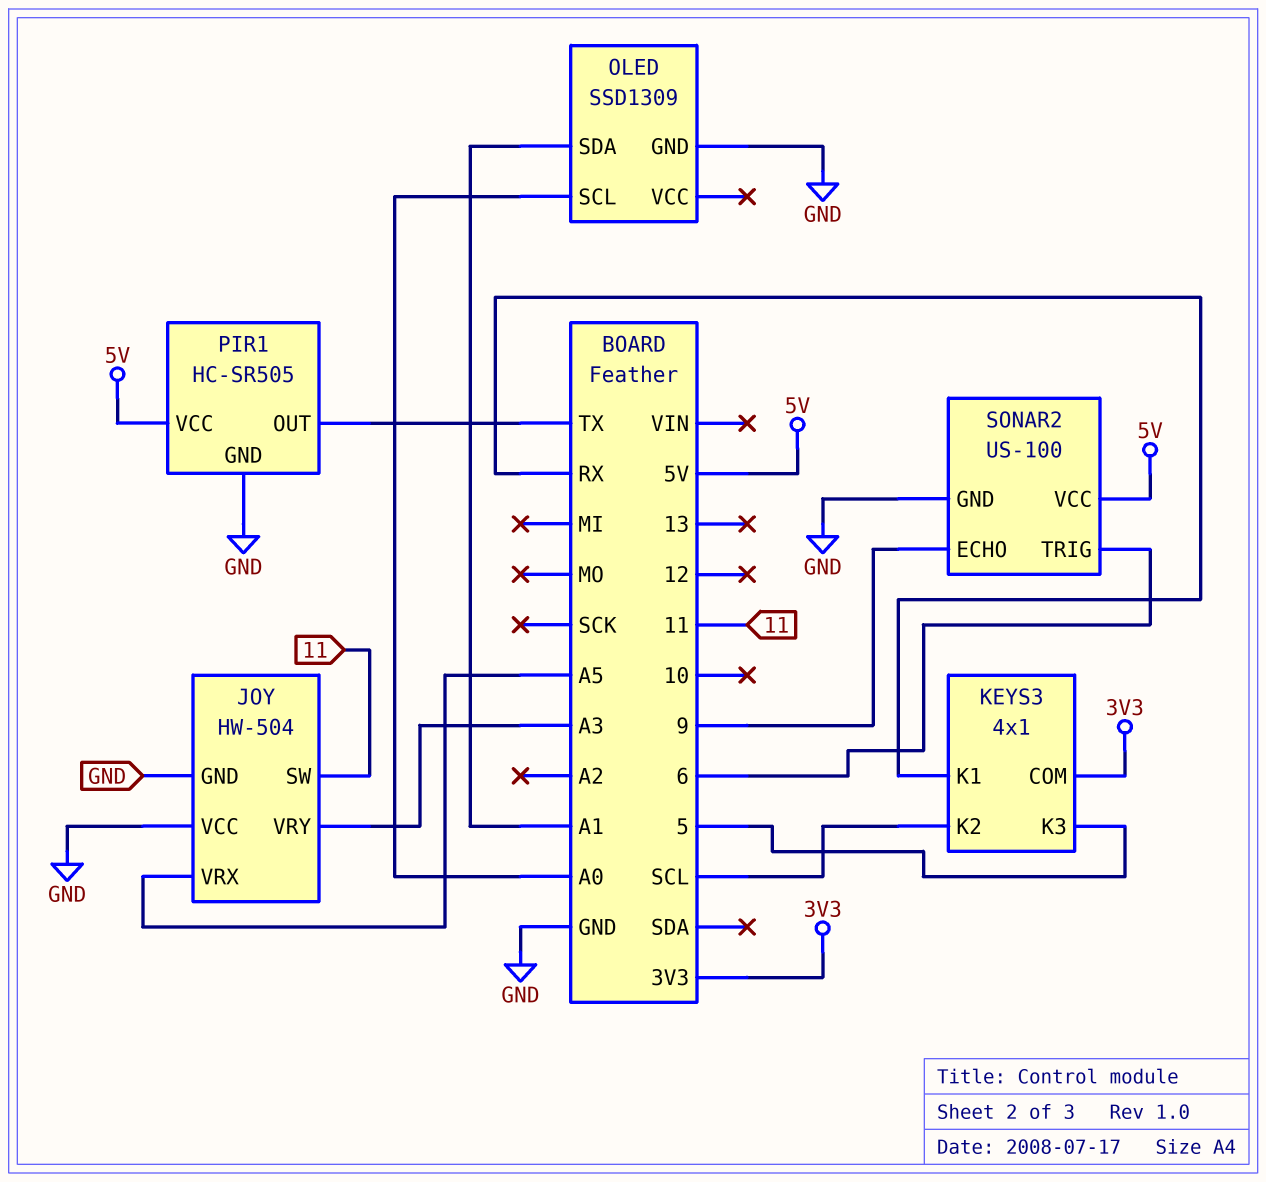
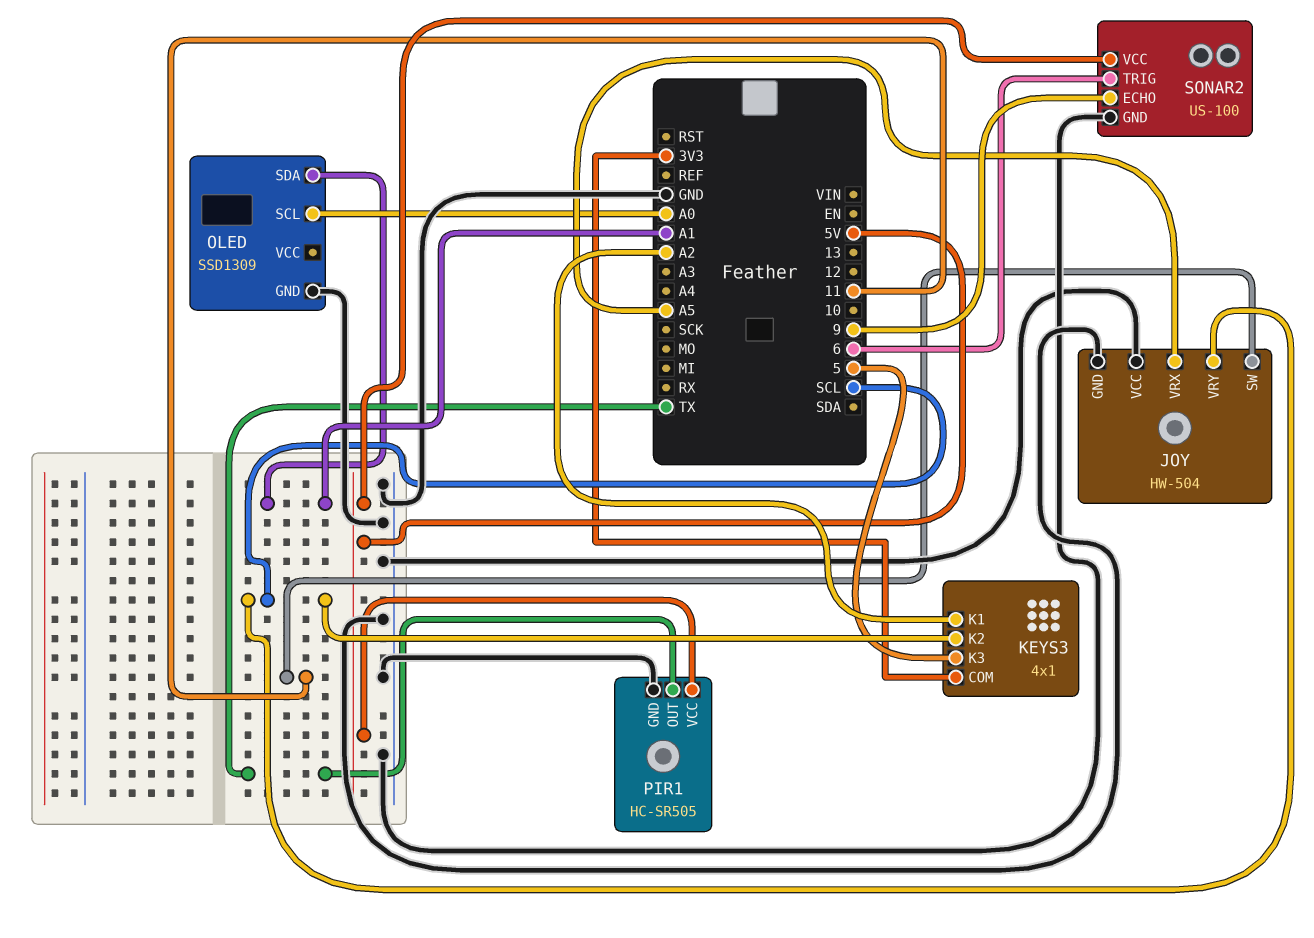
JOY pin VRY: A3 -> SCL
KEYS3 pin K1: RX -> A2

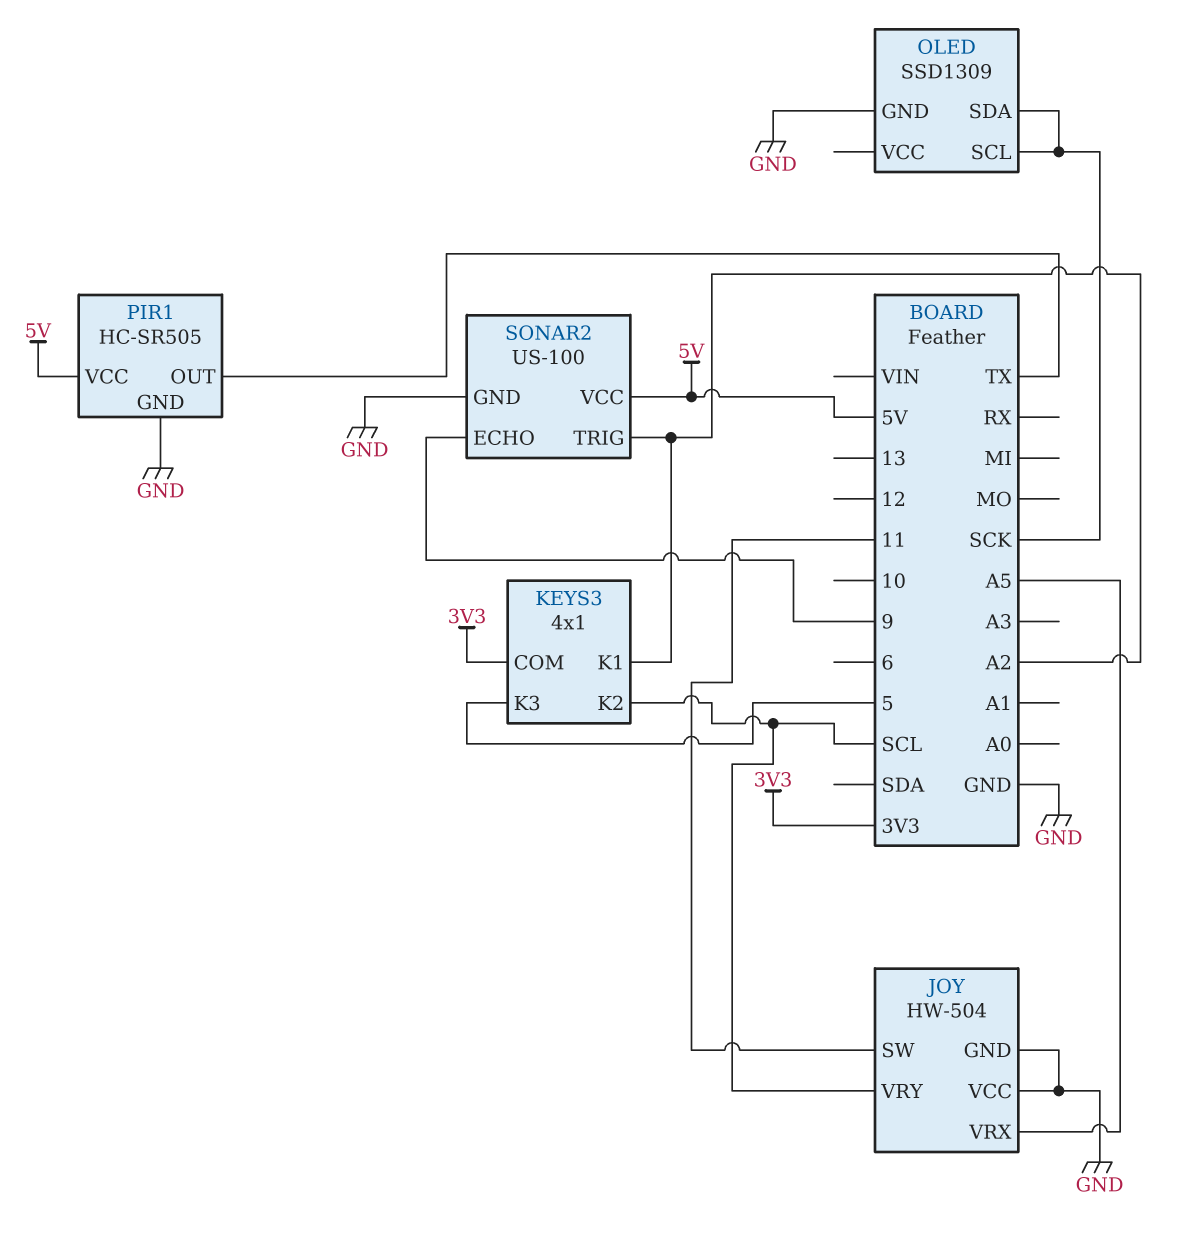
OLED pin SCL: A0 -> SCK
OLED pin SDA: A1 -> SCK
SONAR2 pin TRIG: 6 -> A2

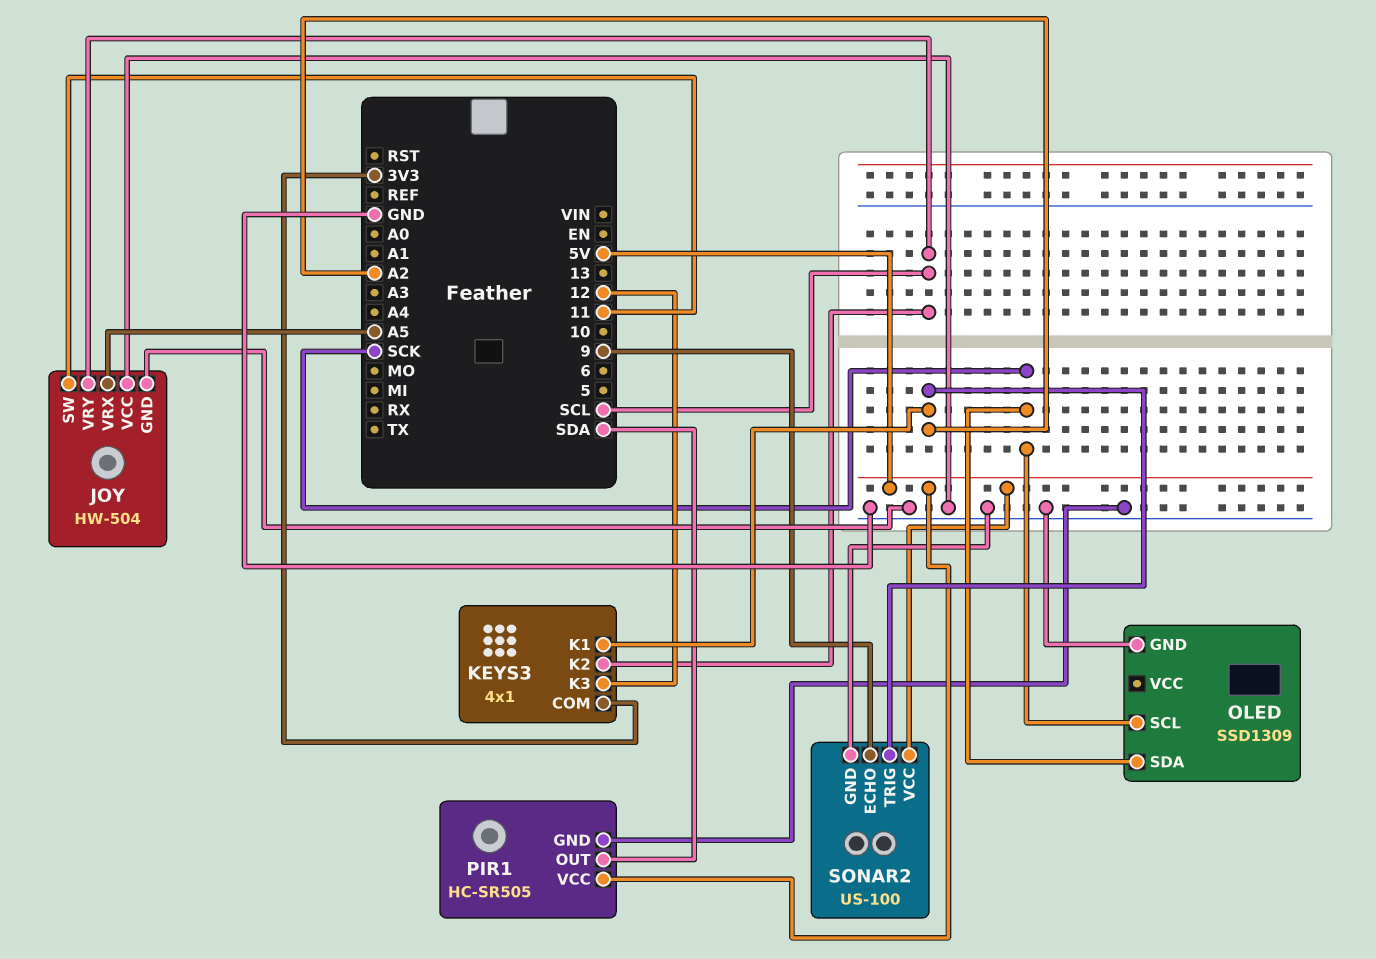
KEYS3 pin K3: 5 -> 12
PIR1 pin OUT: TX -> SDA

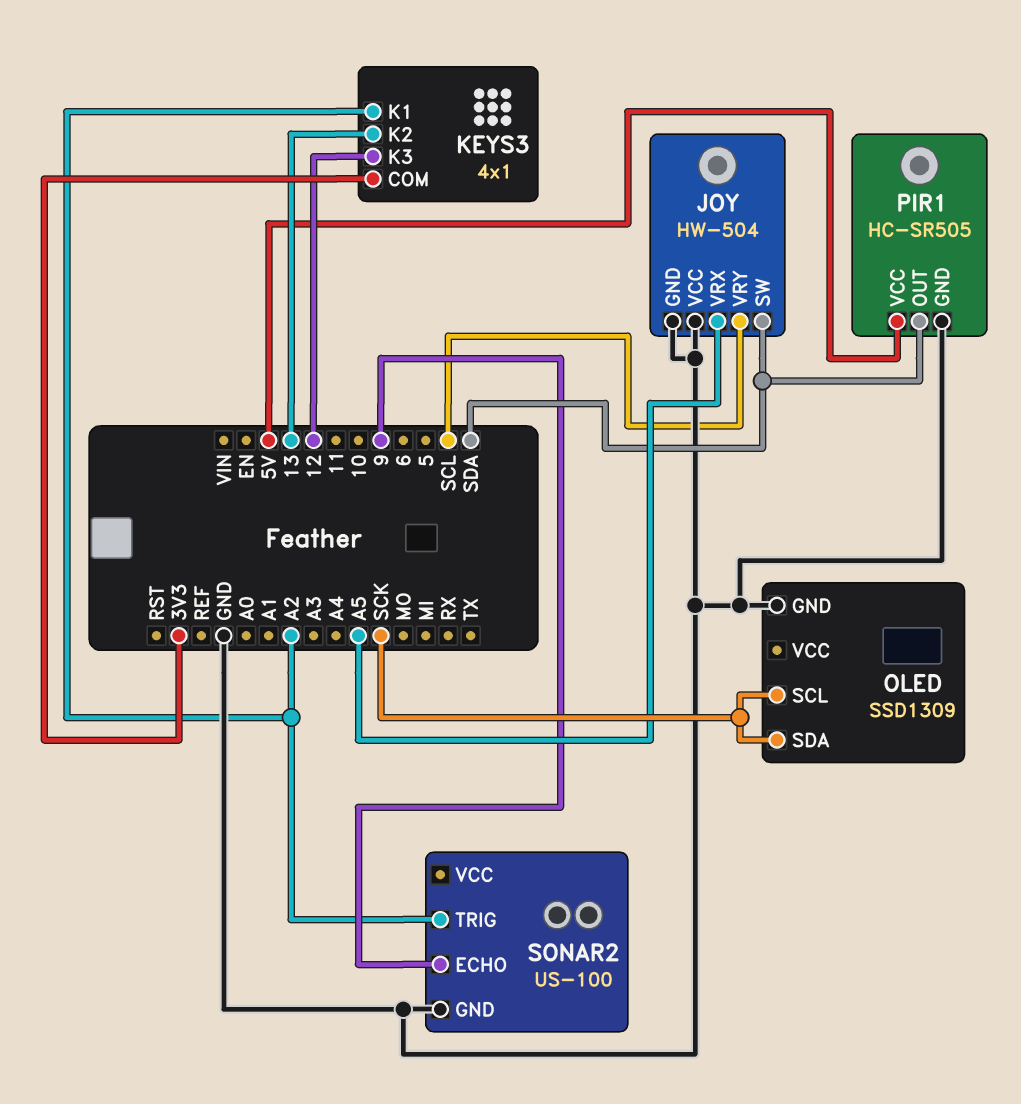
JOY pin SW: 11 -> SDA
KEYS3 pin K2: SCL -> 13
SONAR2 pin VCC: 5V -> none

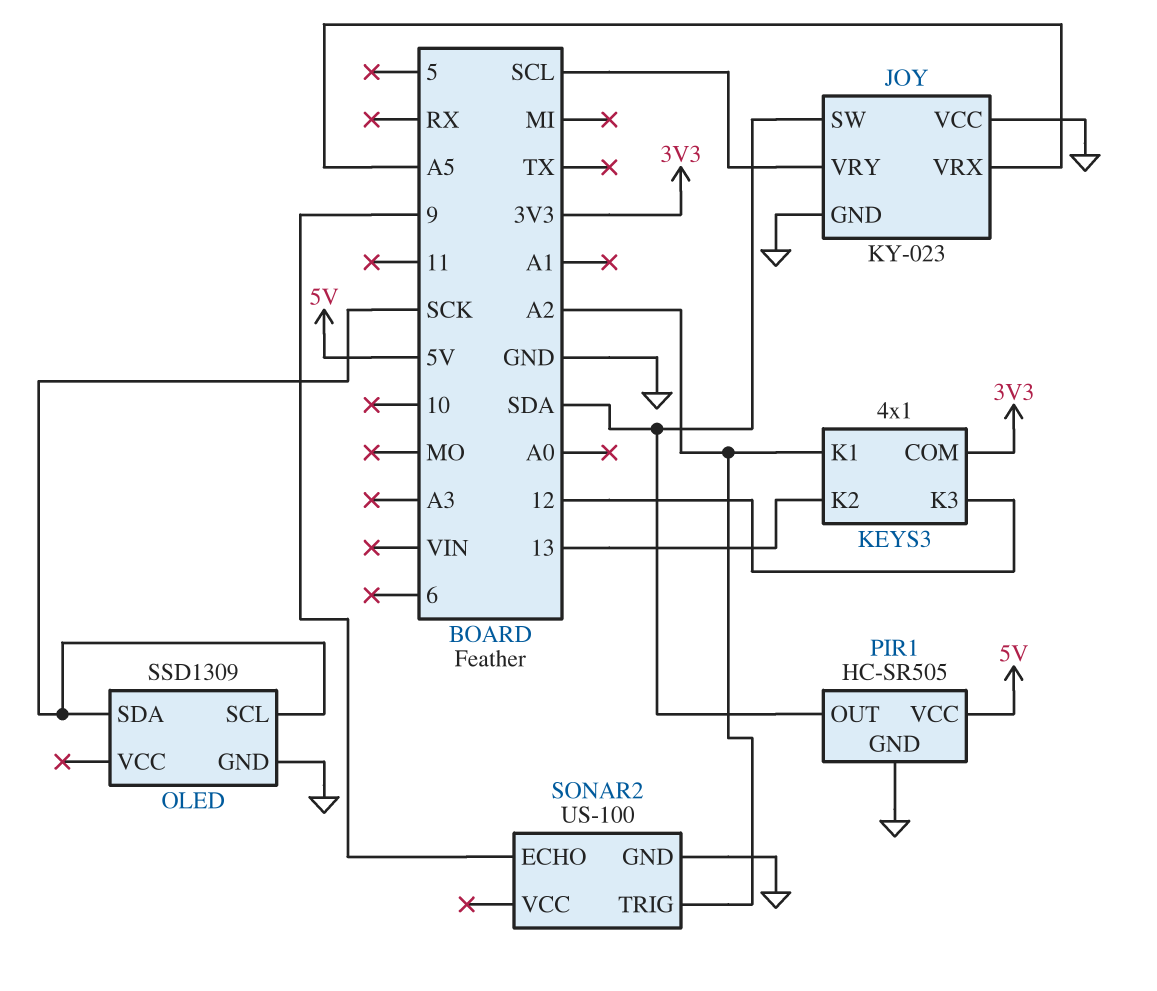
JOY: HW-504 -> KY-023

